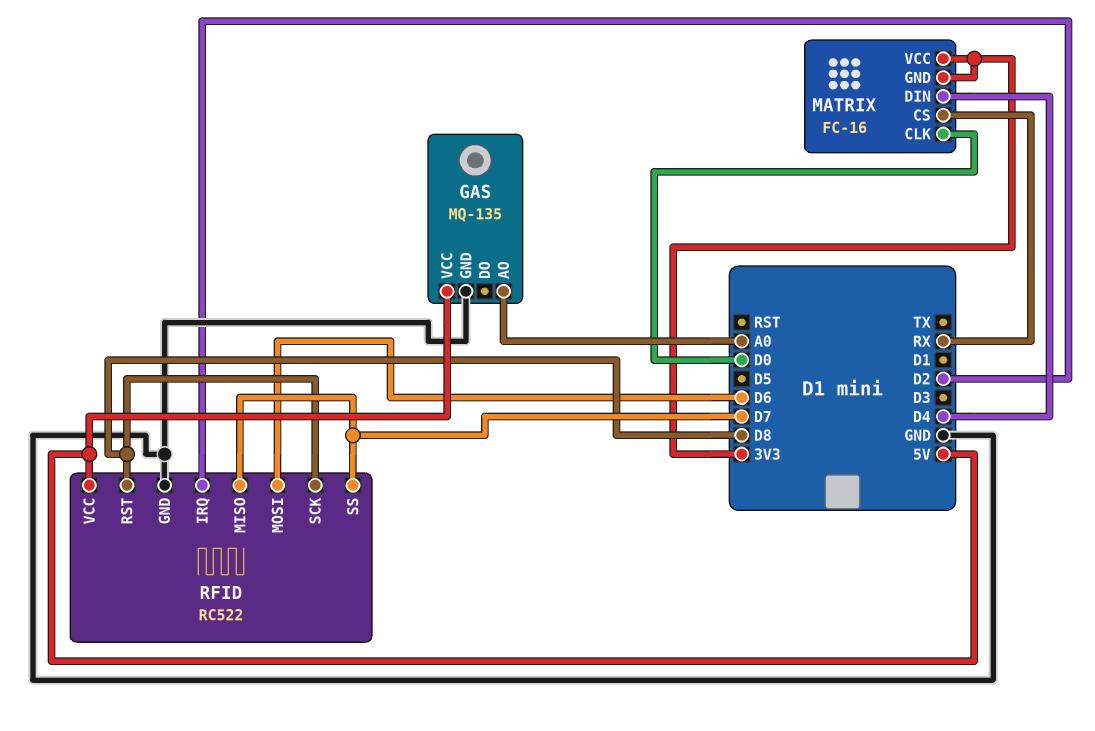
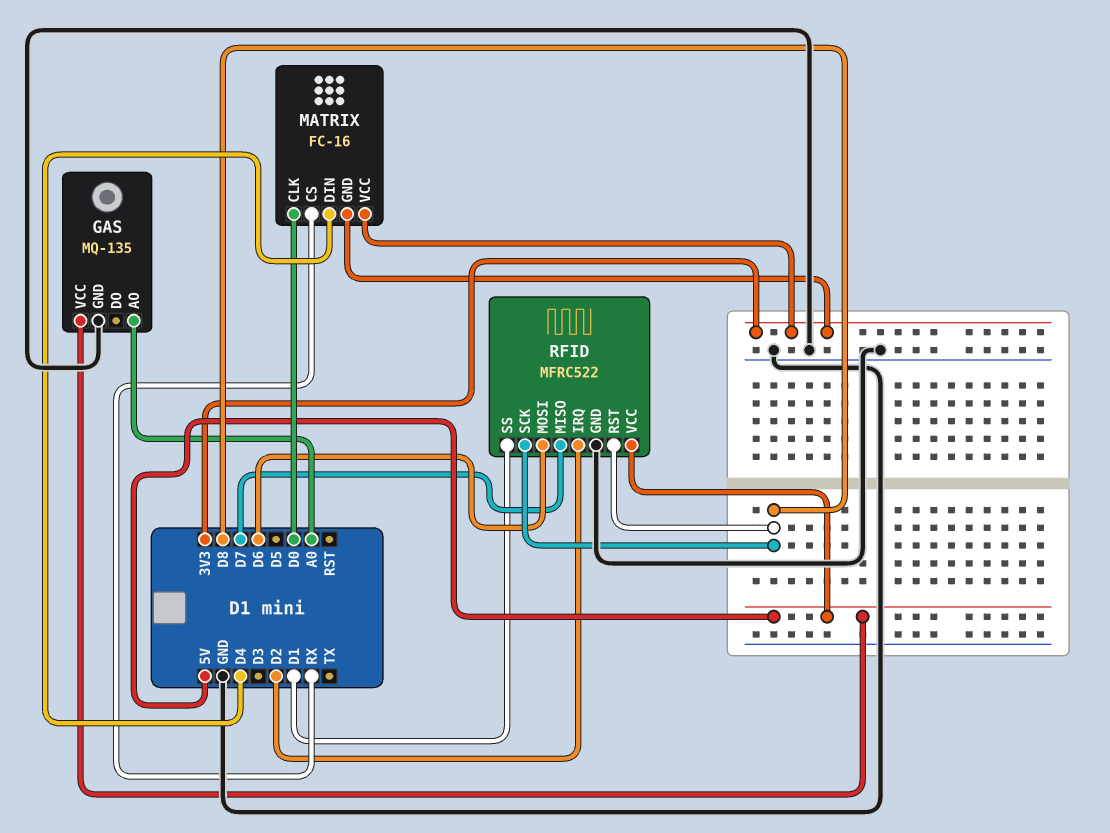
RFID: RC522 -> MFRC522
RFID pin SS: D7 -> D1

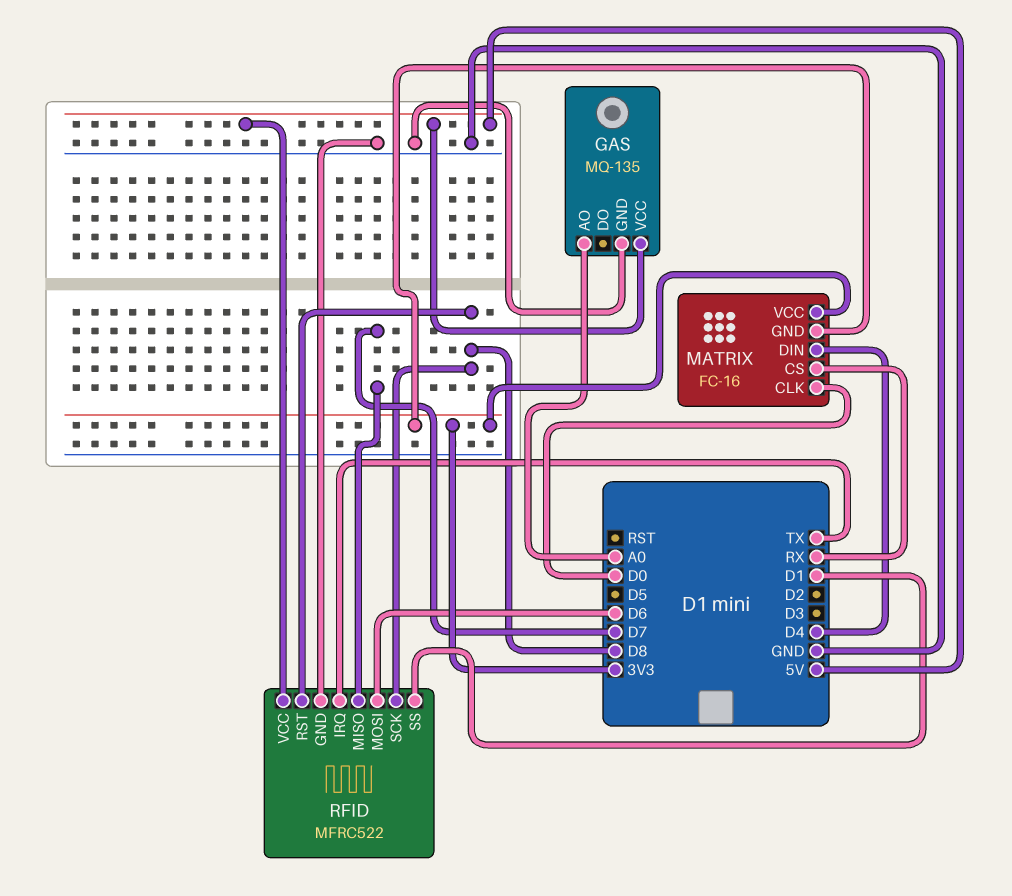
RFID pin IRQ: D2 -> TX

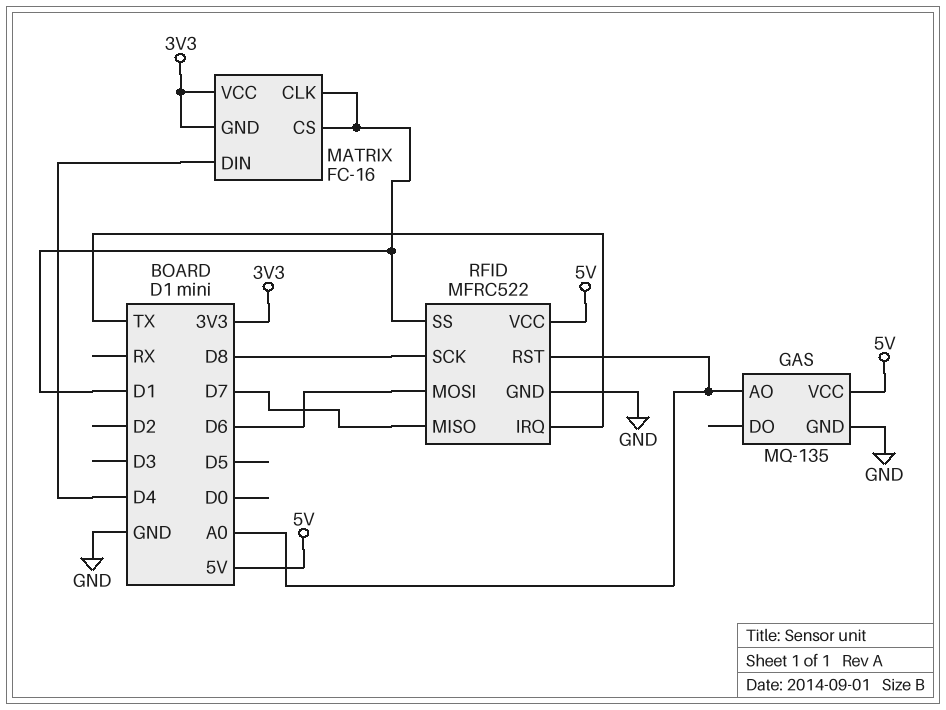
MATRIX pin CLK: D0 -> D1
MATRIX pin CS: RX -> D1
RFID pin RST: D8 -> A0

